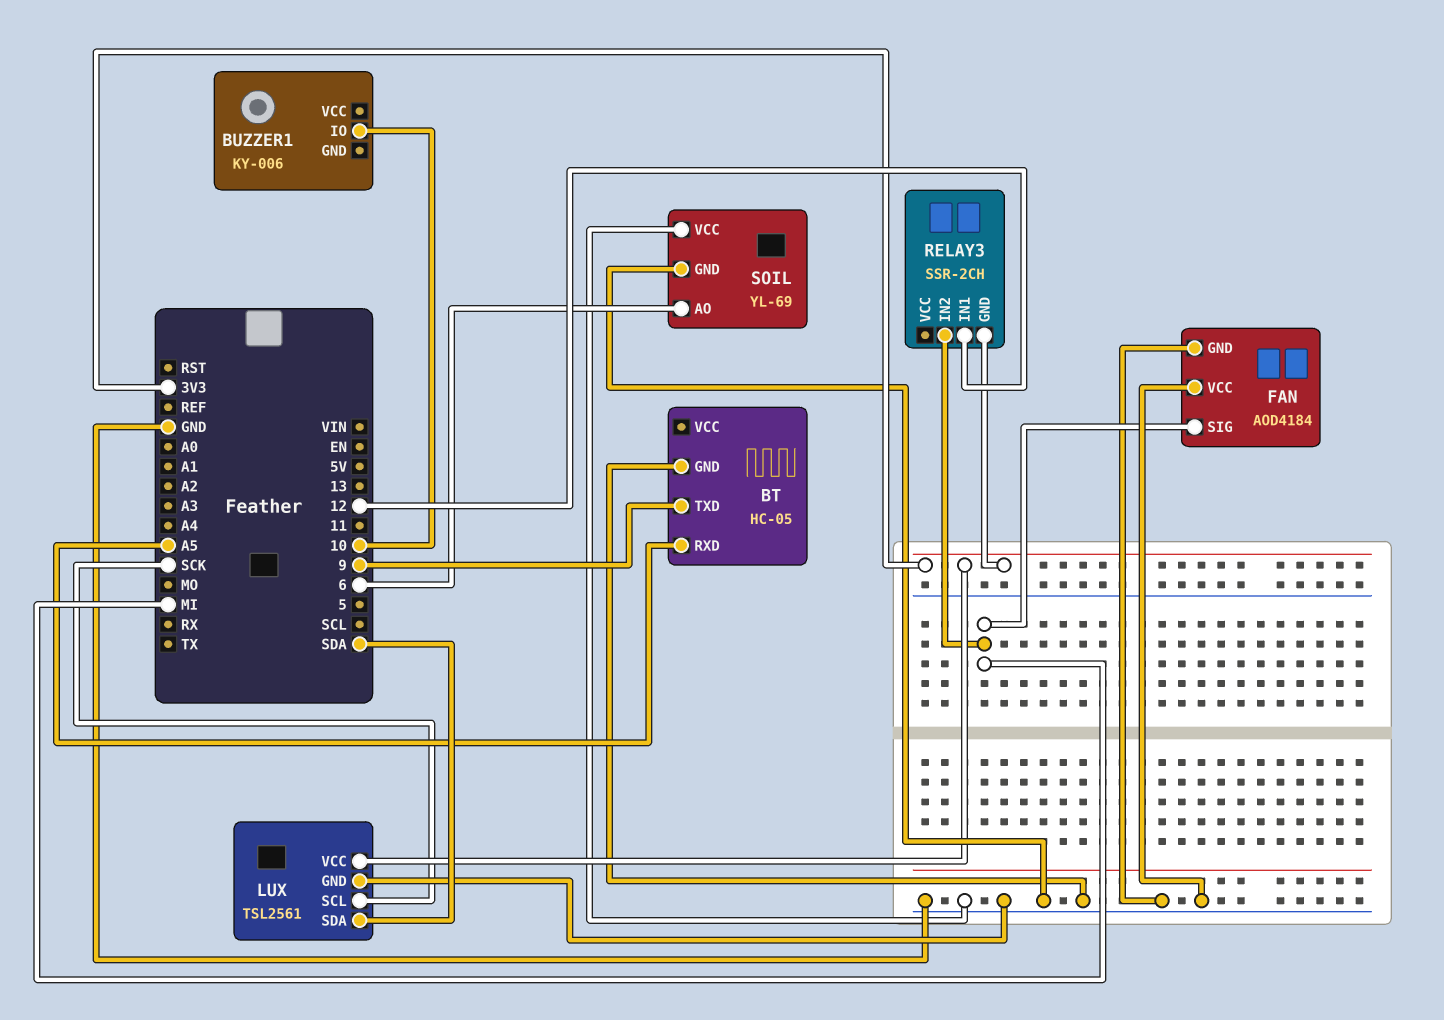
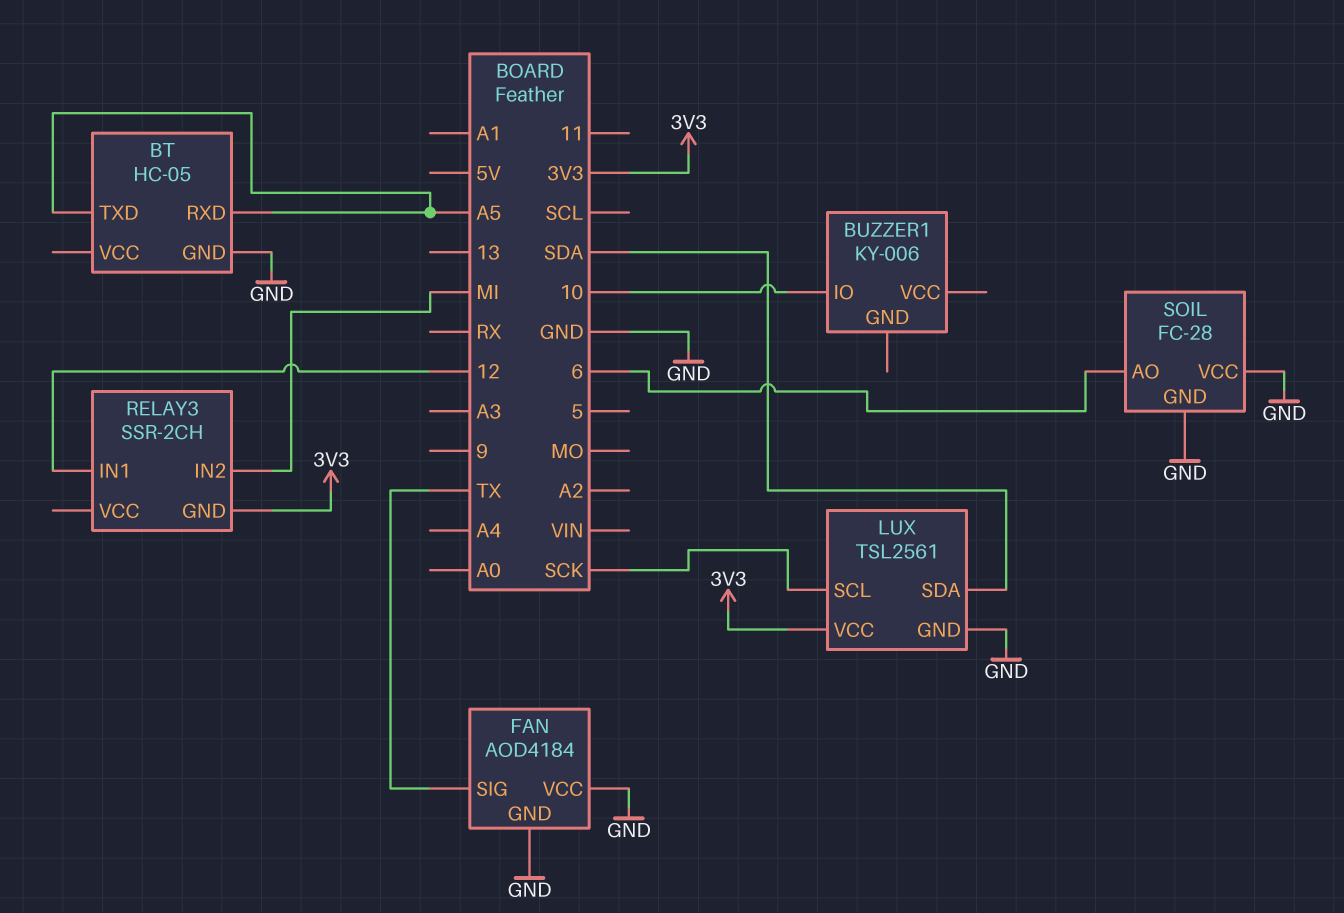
BT pin TXD: 9 -> A5
FAN pin SIG: MI -> TX
SOIL: YL-69 -> FC-28

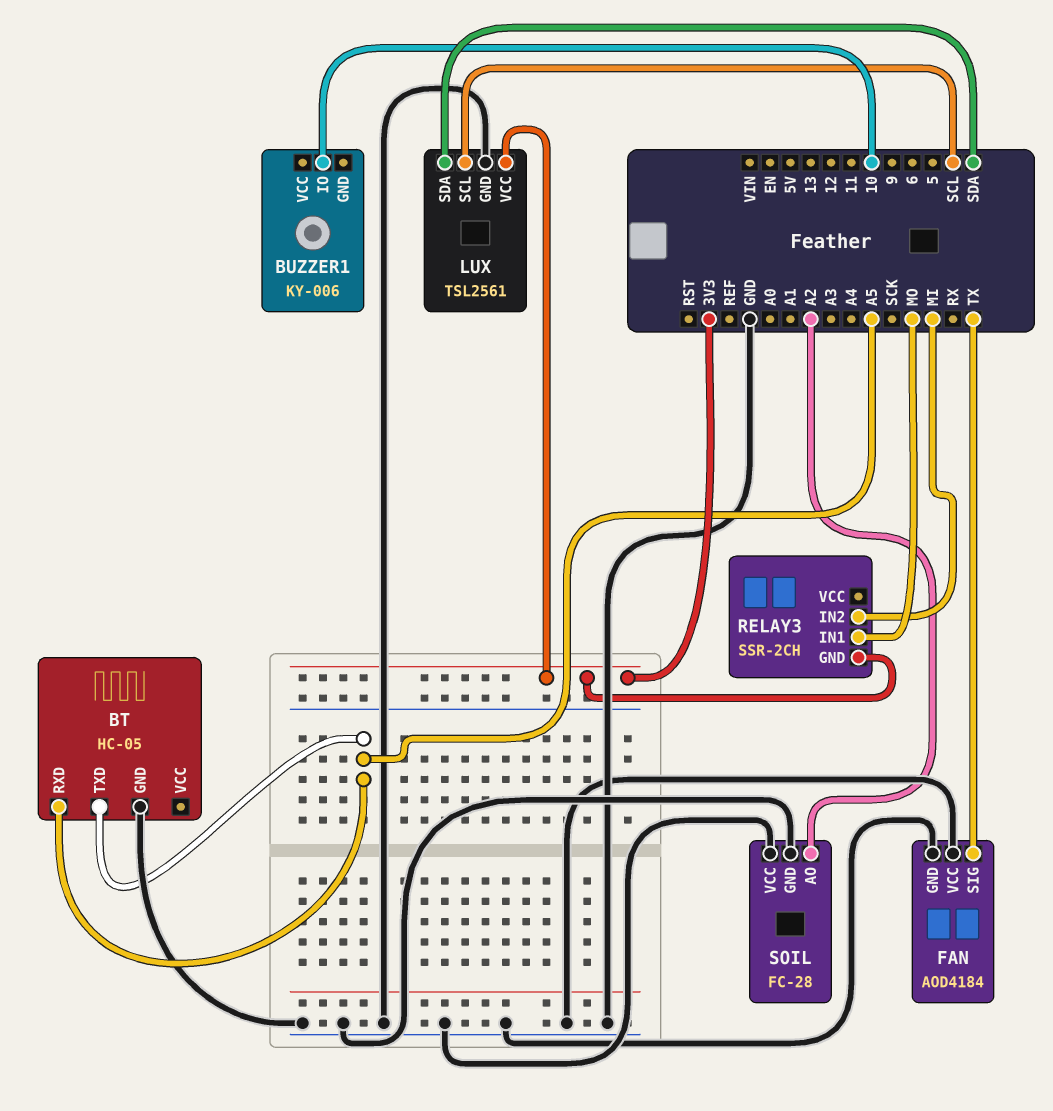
LUX pin SCL: SCK -> SCL
RELAY3 pin IN1: 12 -> MO
SOIL pin AO: 6 -> A2

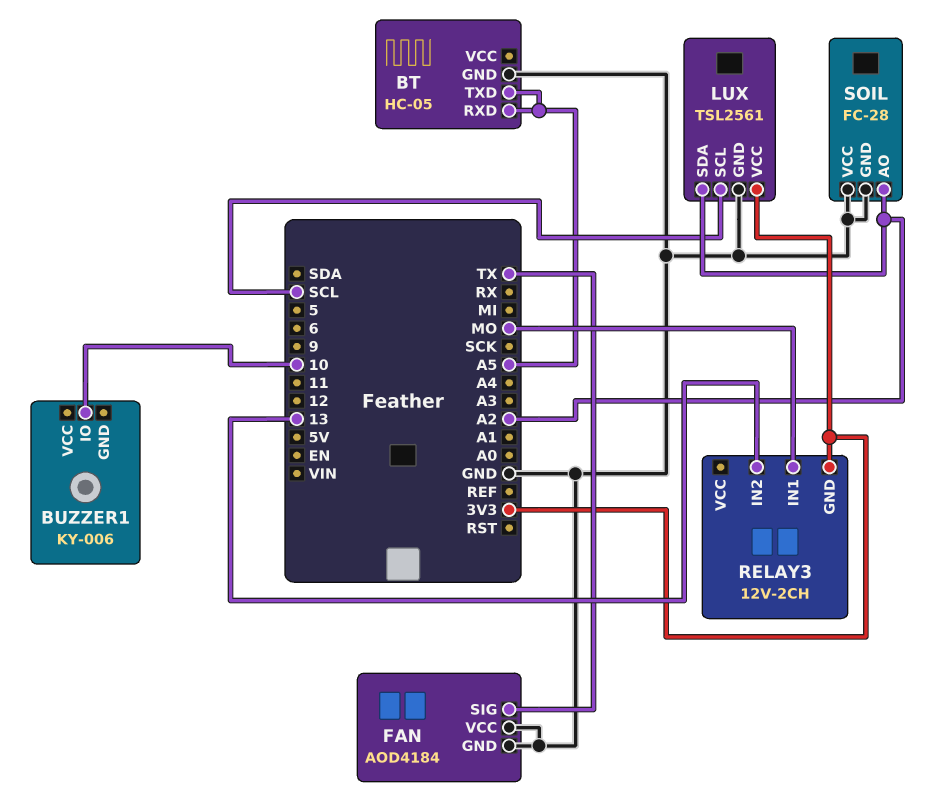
LUX pin SDA: SDA -> A2
RELAY3: SSR-2CH -> 12V-2CH
RELAY3 pin IN2: MI -> 13

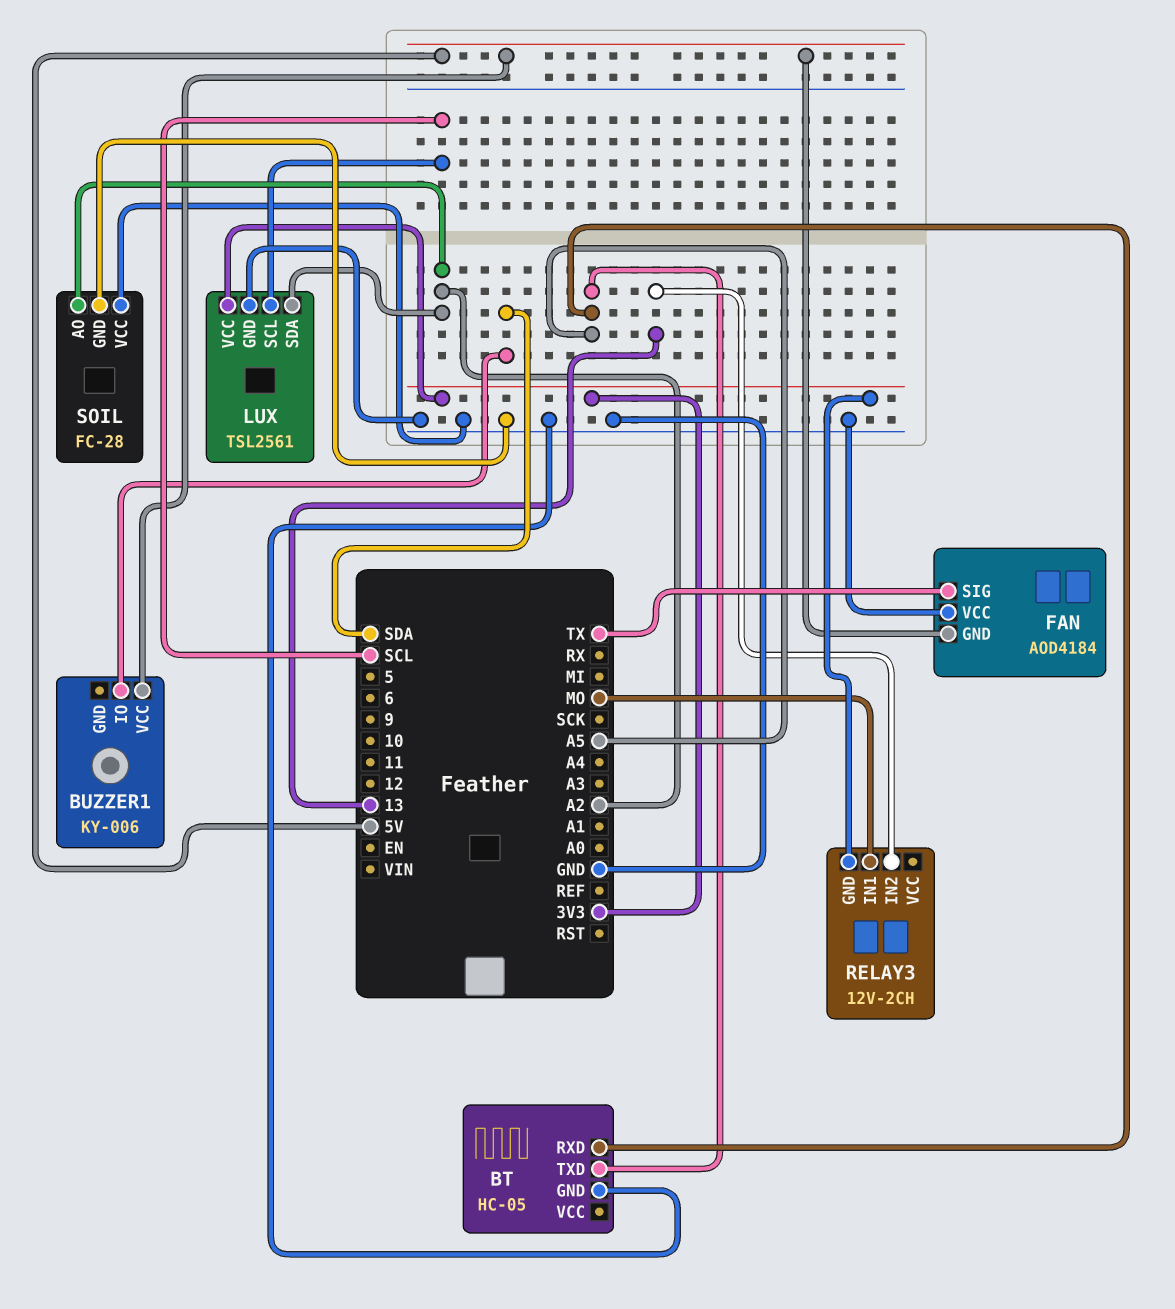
BUZZER1 pin IO: 10 -> SDA
BUZZER1 pin VCC: none -> 5V
FAN pin GND: GND -> 5V

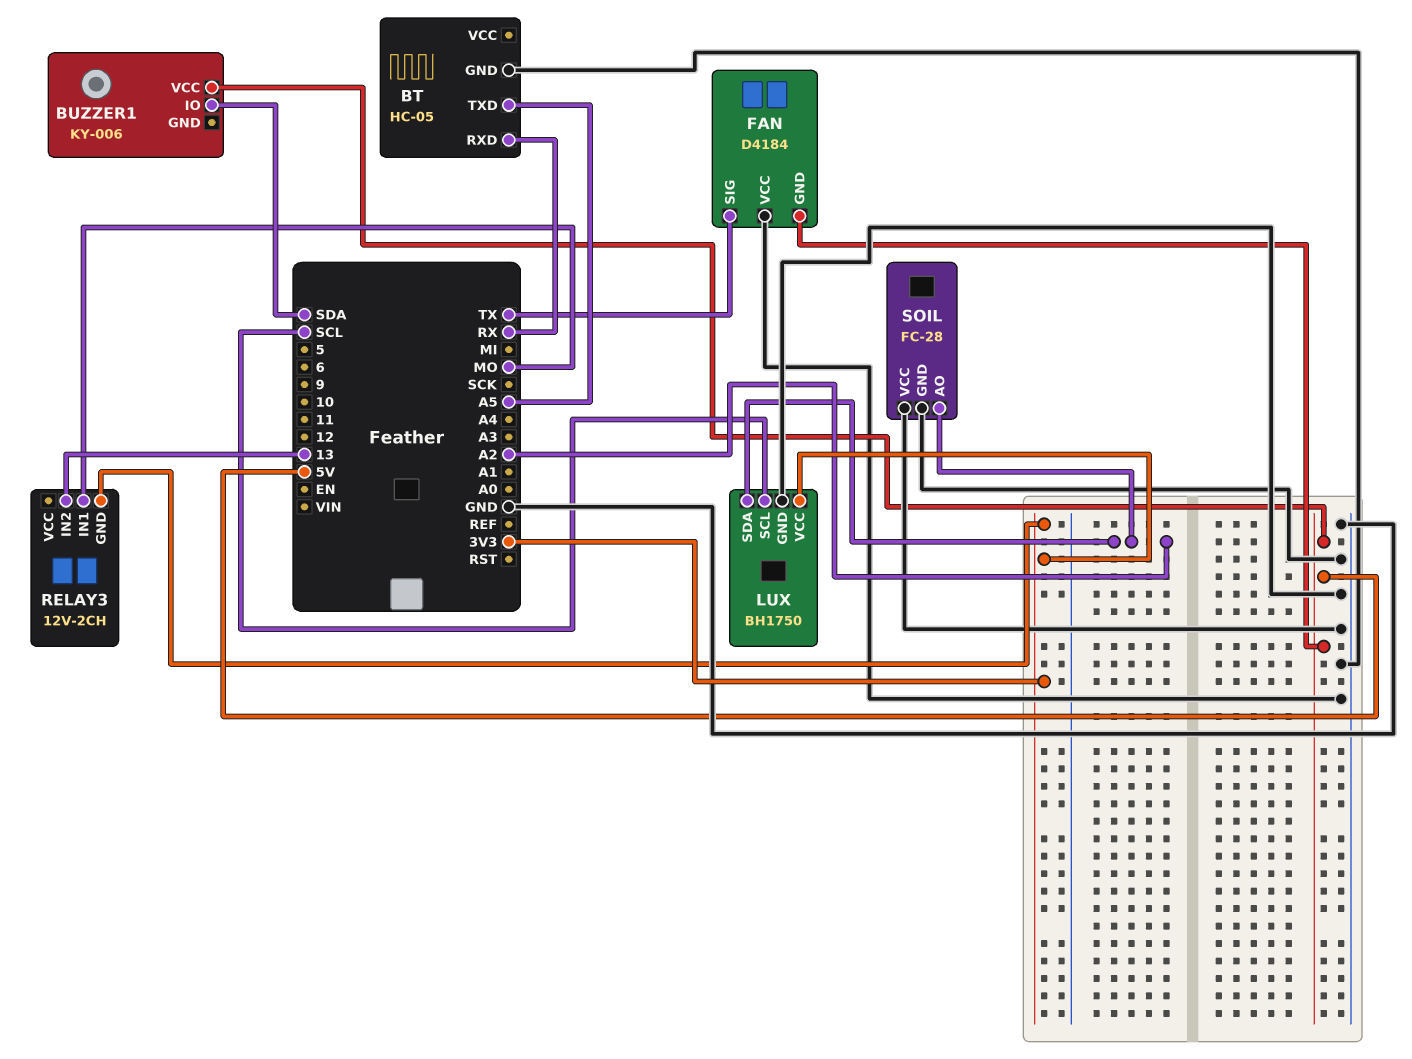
BT pin RXD: A5 -> RX
FAN: AOD4184 -> D4184
LUX: TSL2561 -> BH1750

